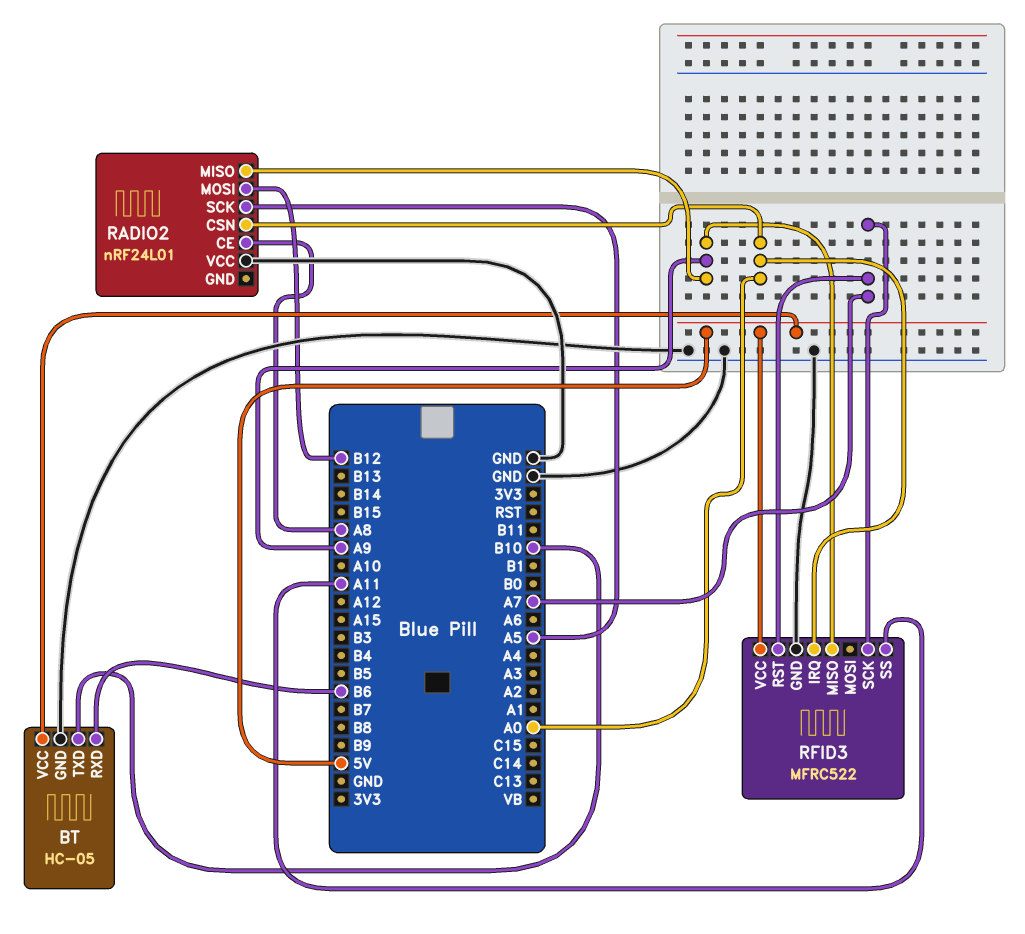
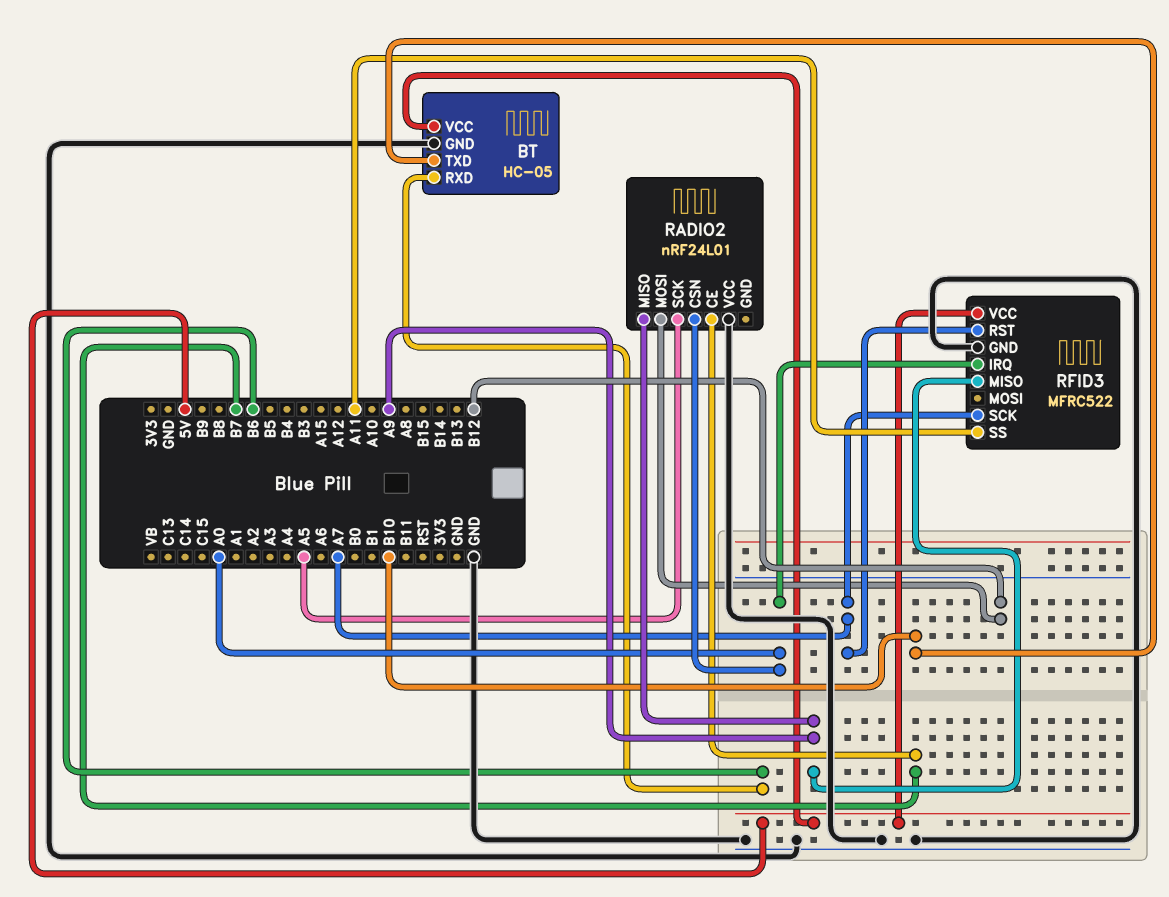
RADIO2 pin CE: A8 -> B7

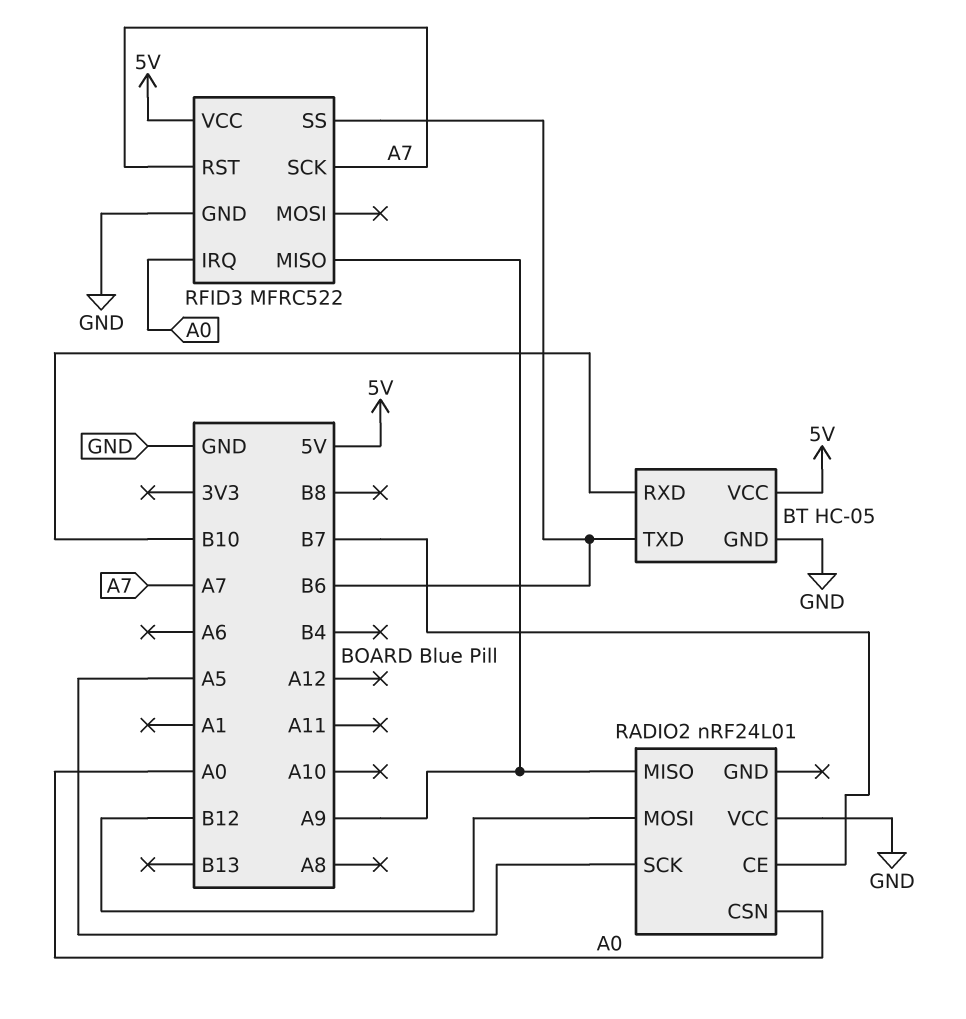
BT pin RXD: B6 -> B10
BT pin TXD: B10 -> B6
RFID3 pin SS: A11 -> B6

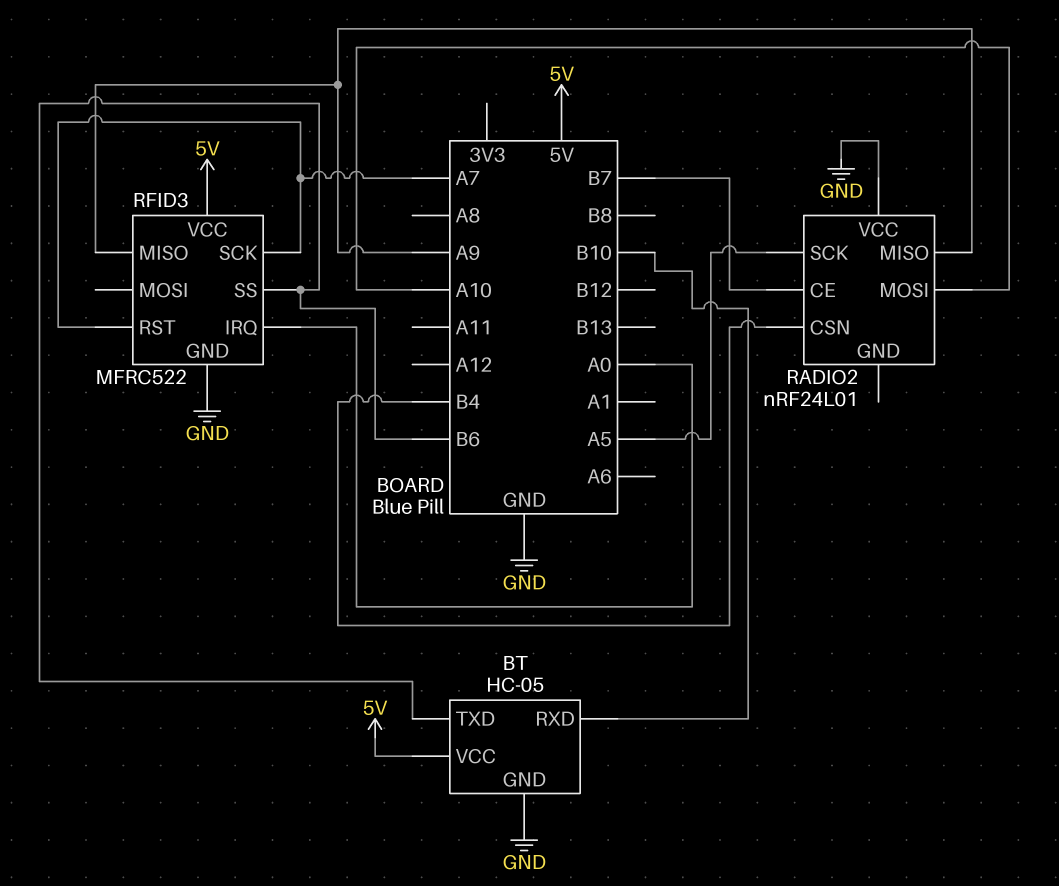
RADIO2 pin CSN: A0 -> B4
RADIO2 pin MOSI: B12 -> A10

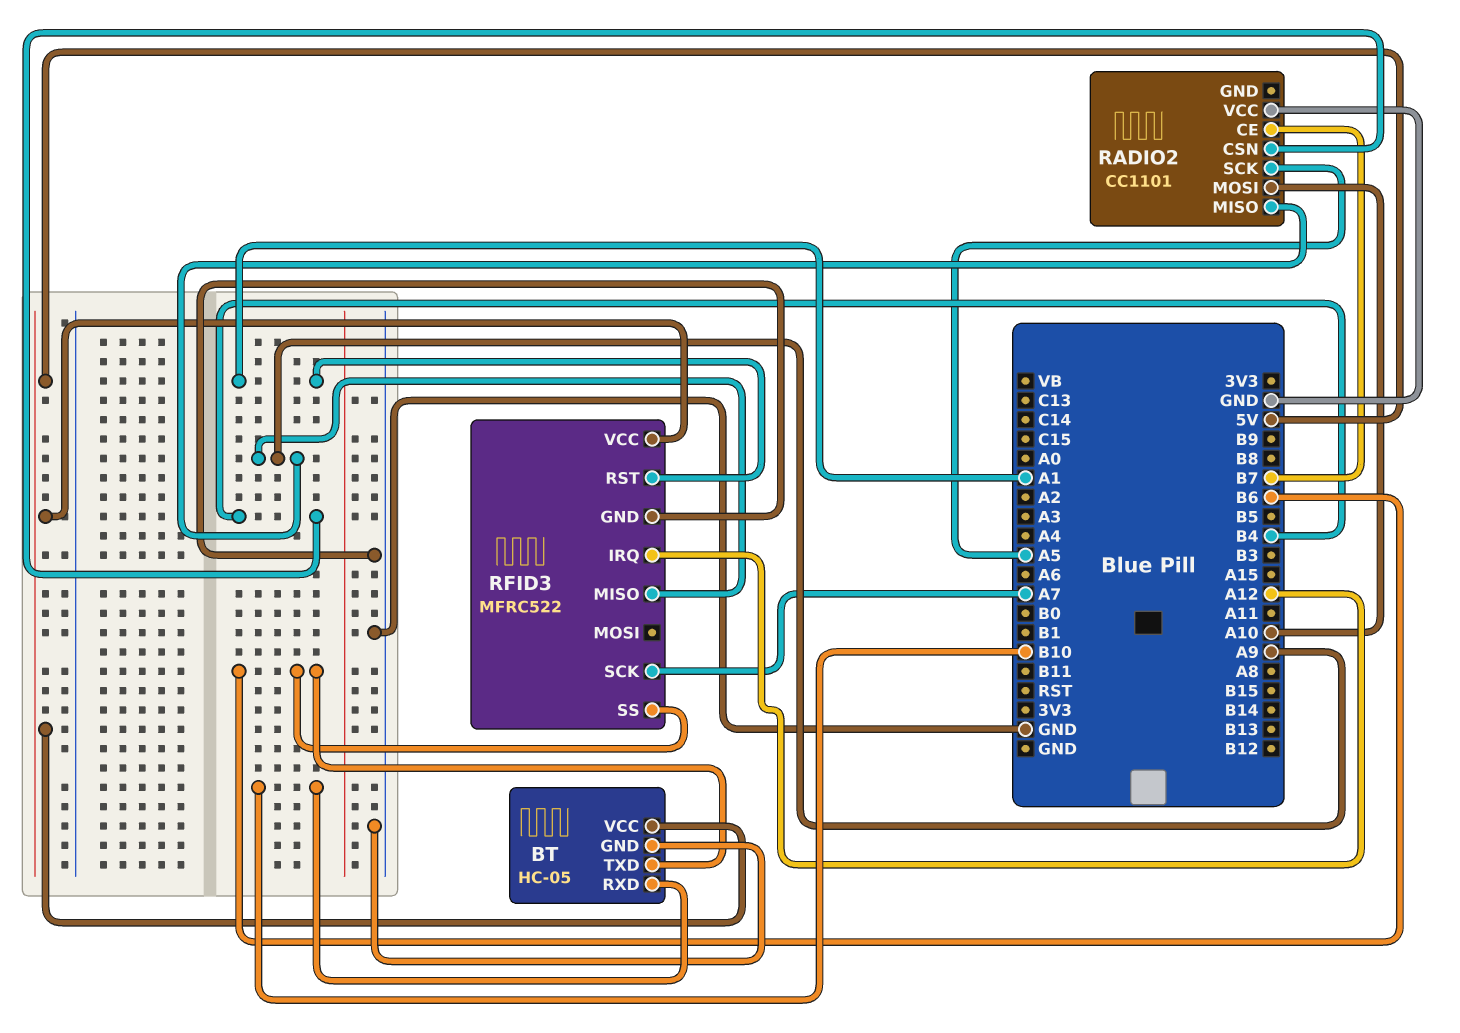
RADIO2: nRF24L01 -> CC1101
RFID3 pin IRQ: A0 -> A12
RFID3 pin RST: A7 -> A1

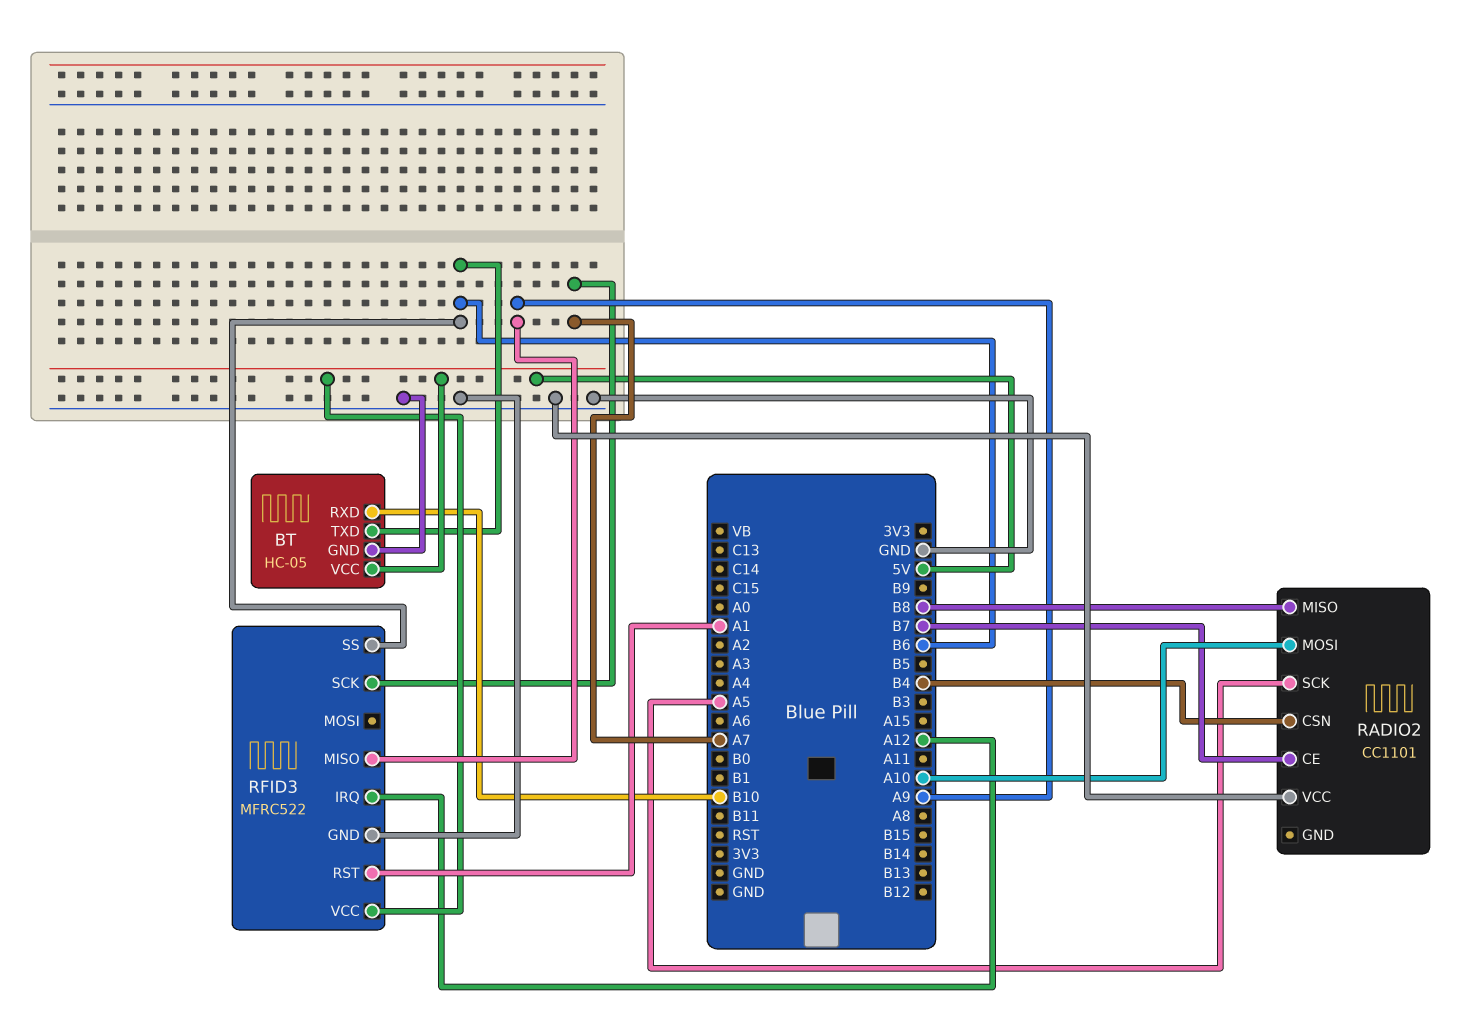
RADIO2 pin MISO: A9 -> B8

